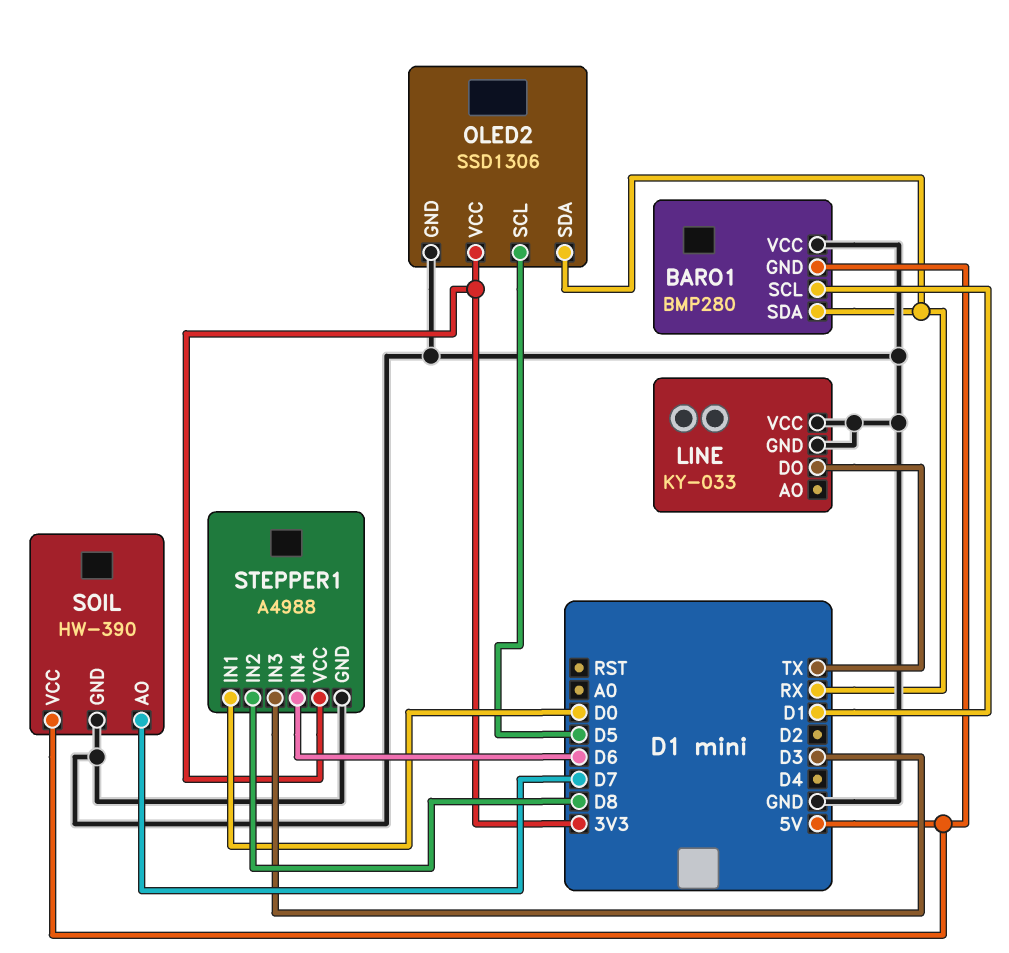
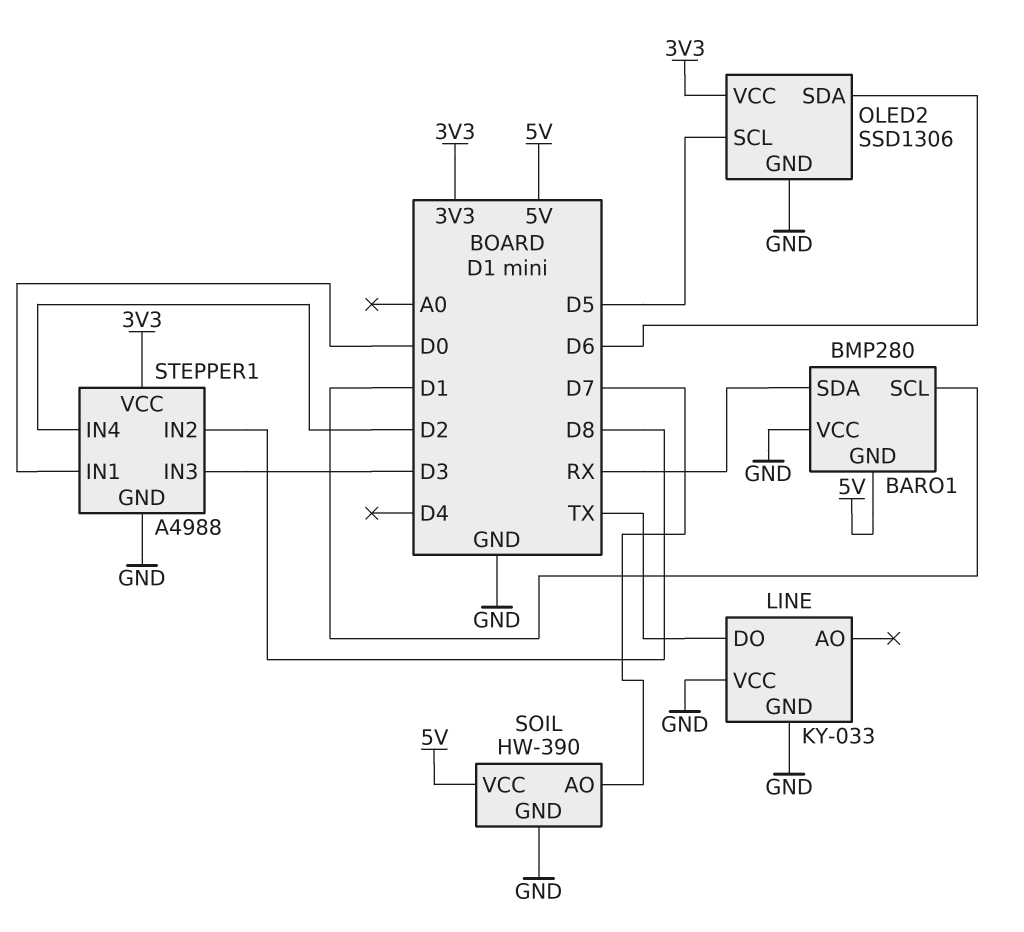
OLED2 pin SDA: RX -> D6
STEPPER1 pin IN4: D6 -> D2

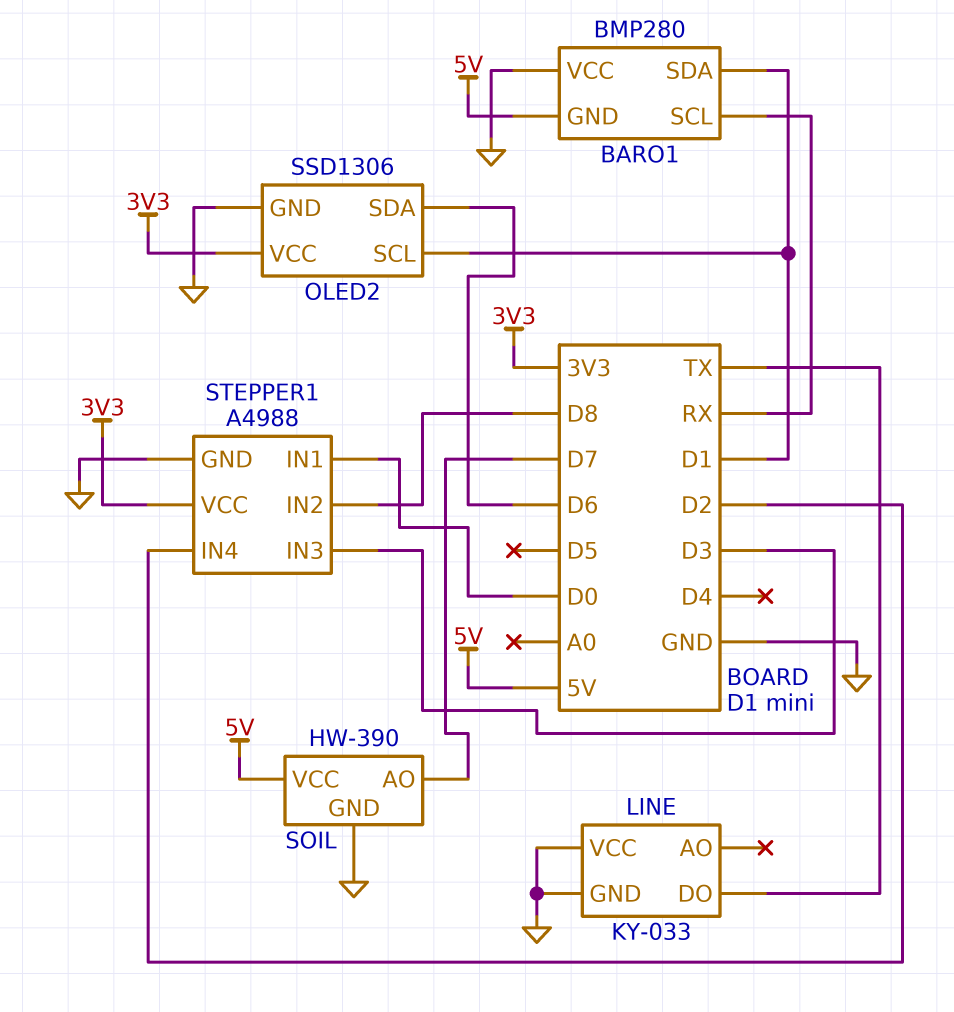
BARO1 pin SCL: D1 -> RX
BARO1 pin SDA: RX -> D1
OLED2 pin SCL: D5 -> D1

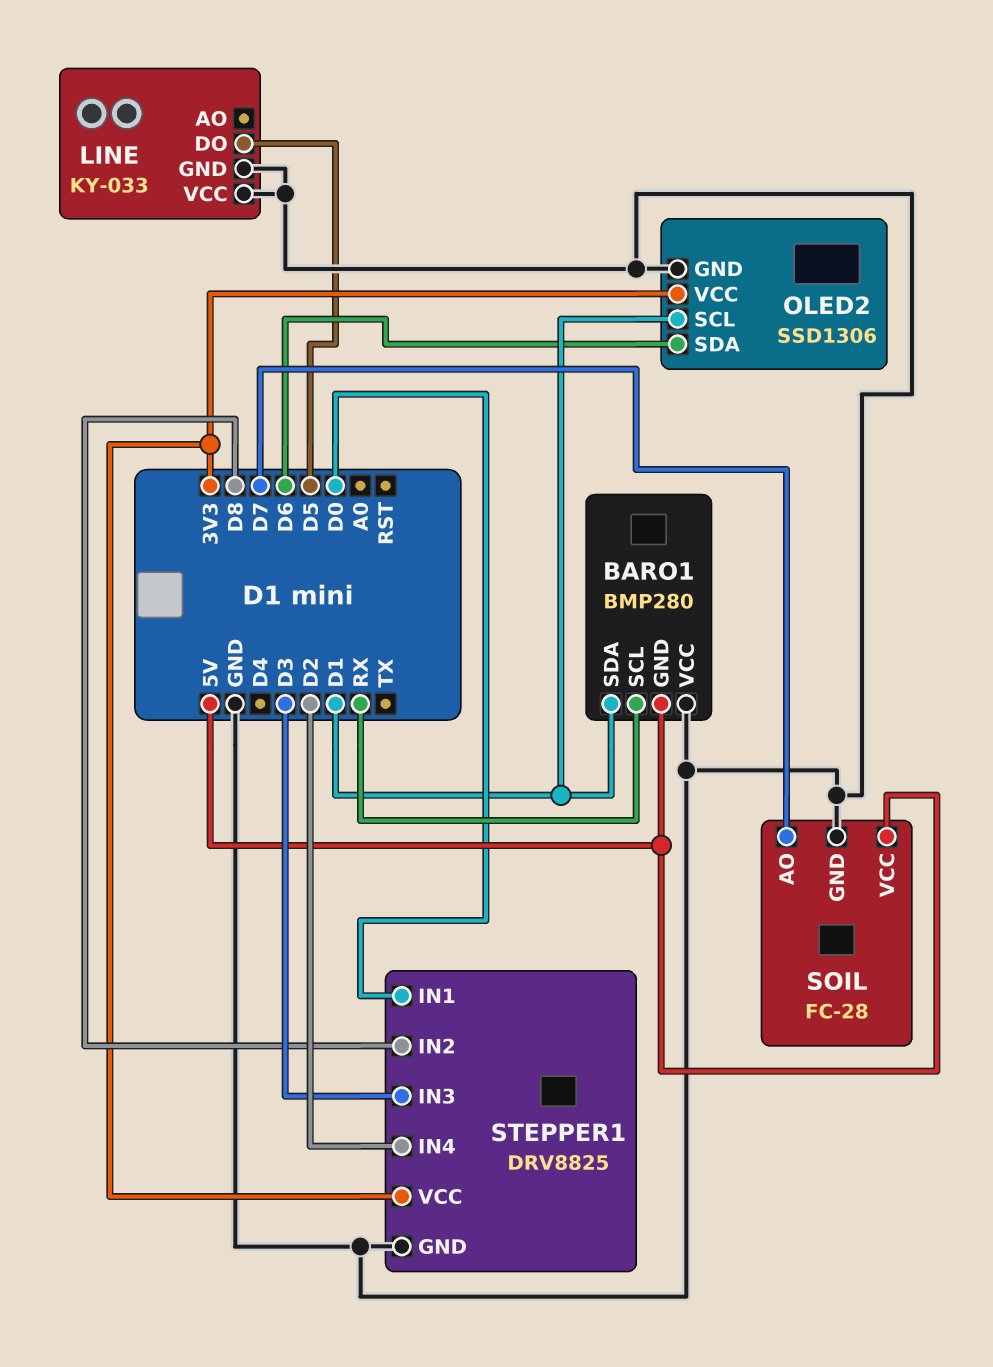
LINE pin DO: TX -> D5
SOIL: HW-390 -> FC-28
STEPPER1: A4988 -> DRV8825

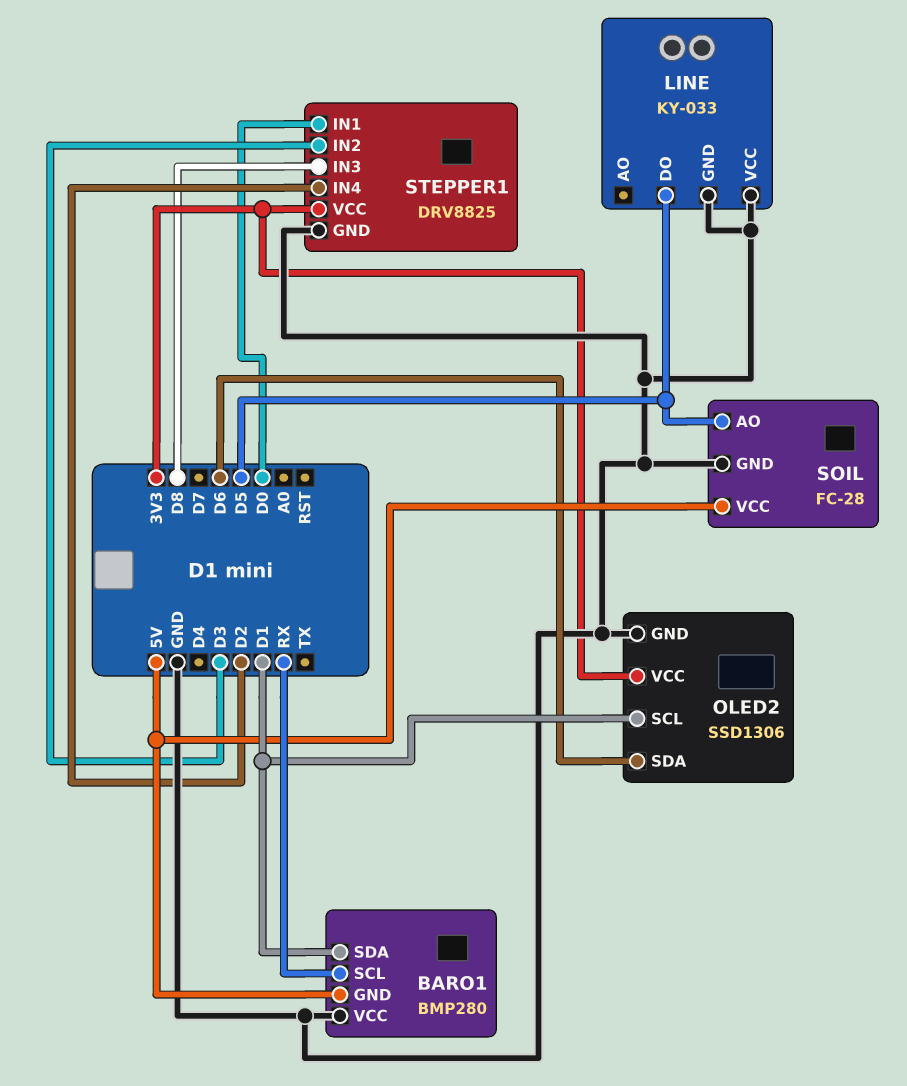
SOIL pin AO: D7 -> D5
STEPPER1 pin IN2: D8 -> D3
STEPPER1 pin IN3: D3 -> D8

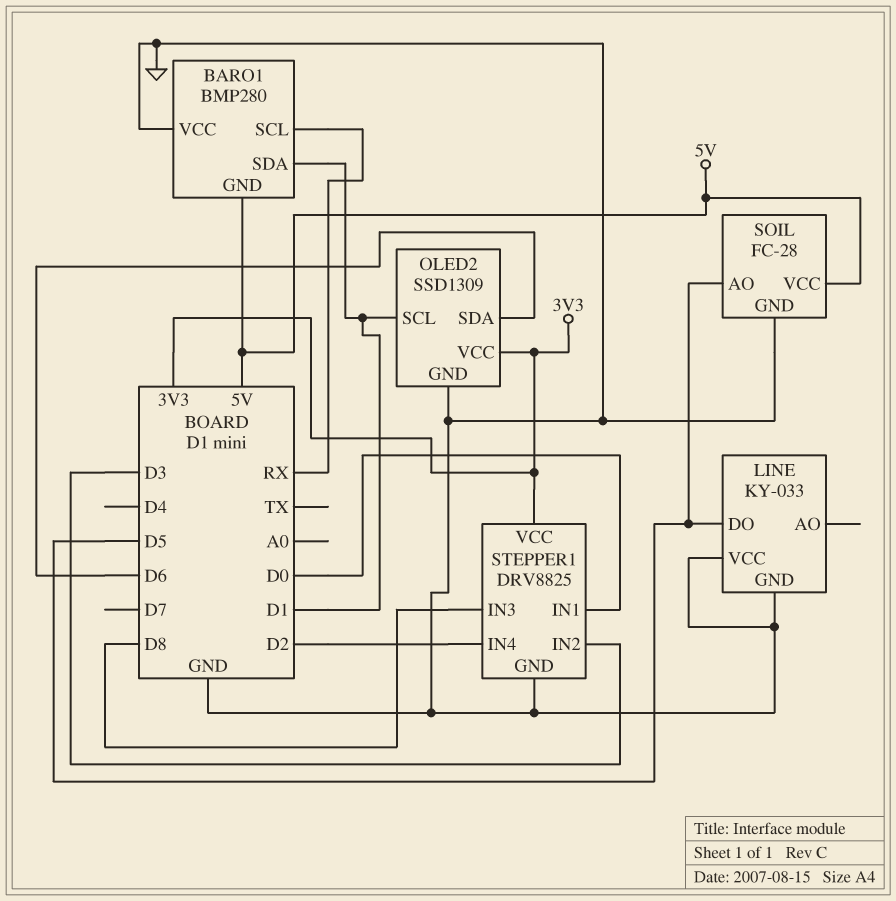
OLED2: SSD1306 -> SSD1309

